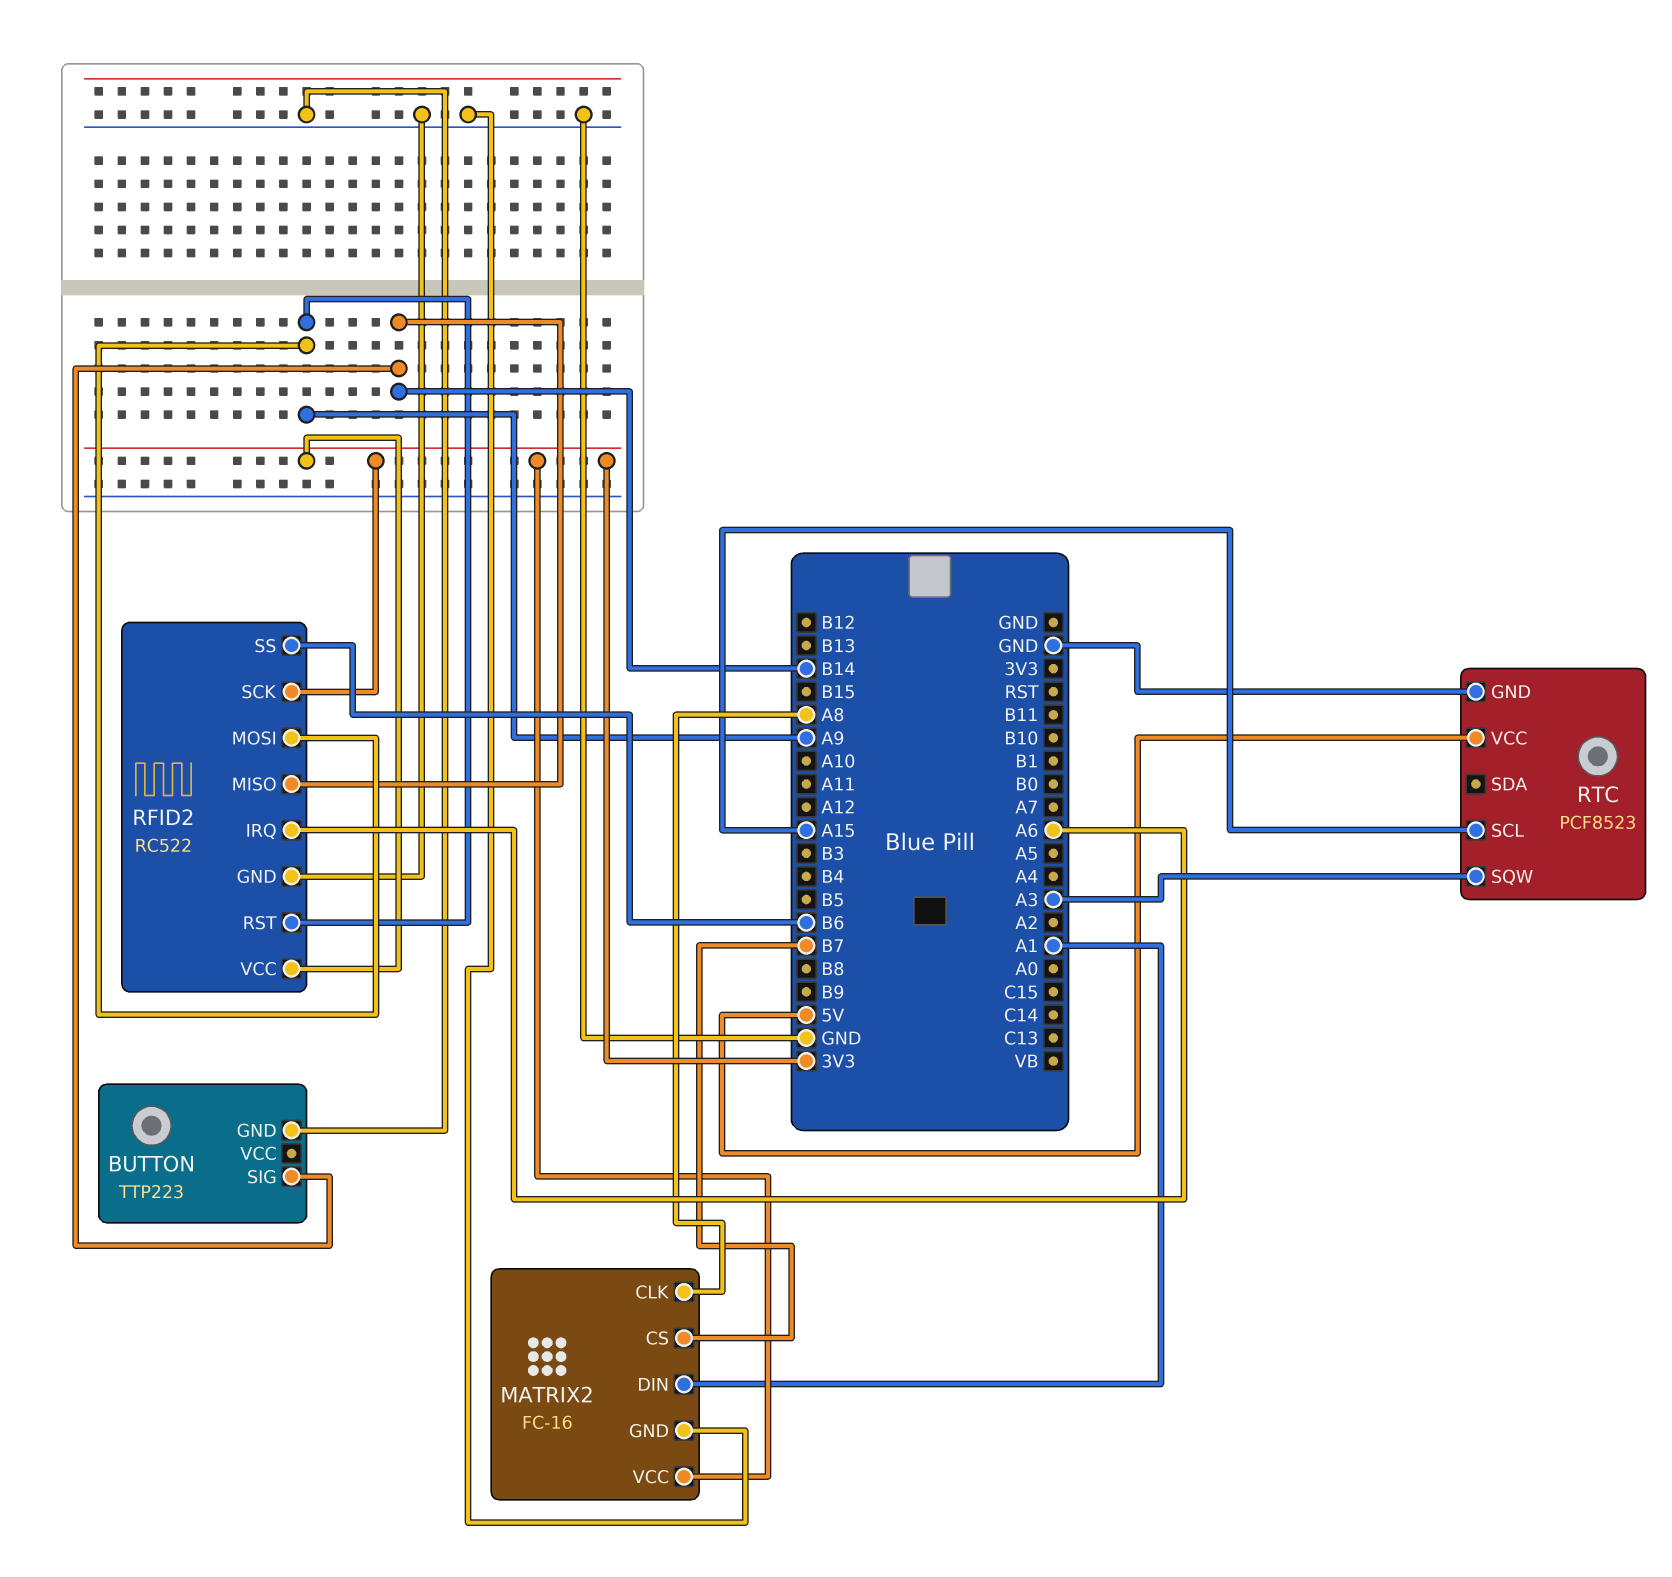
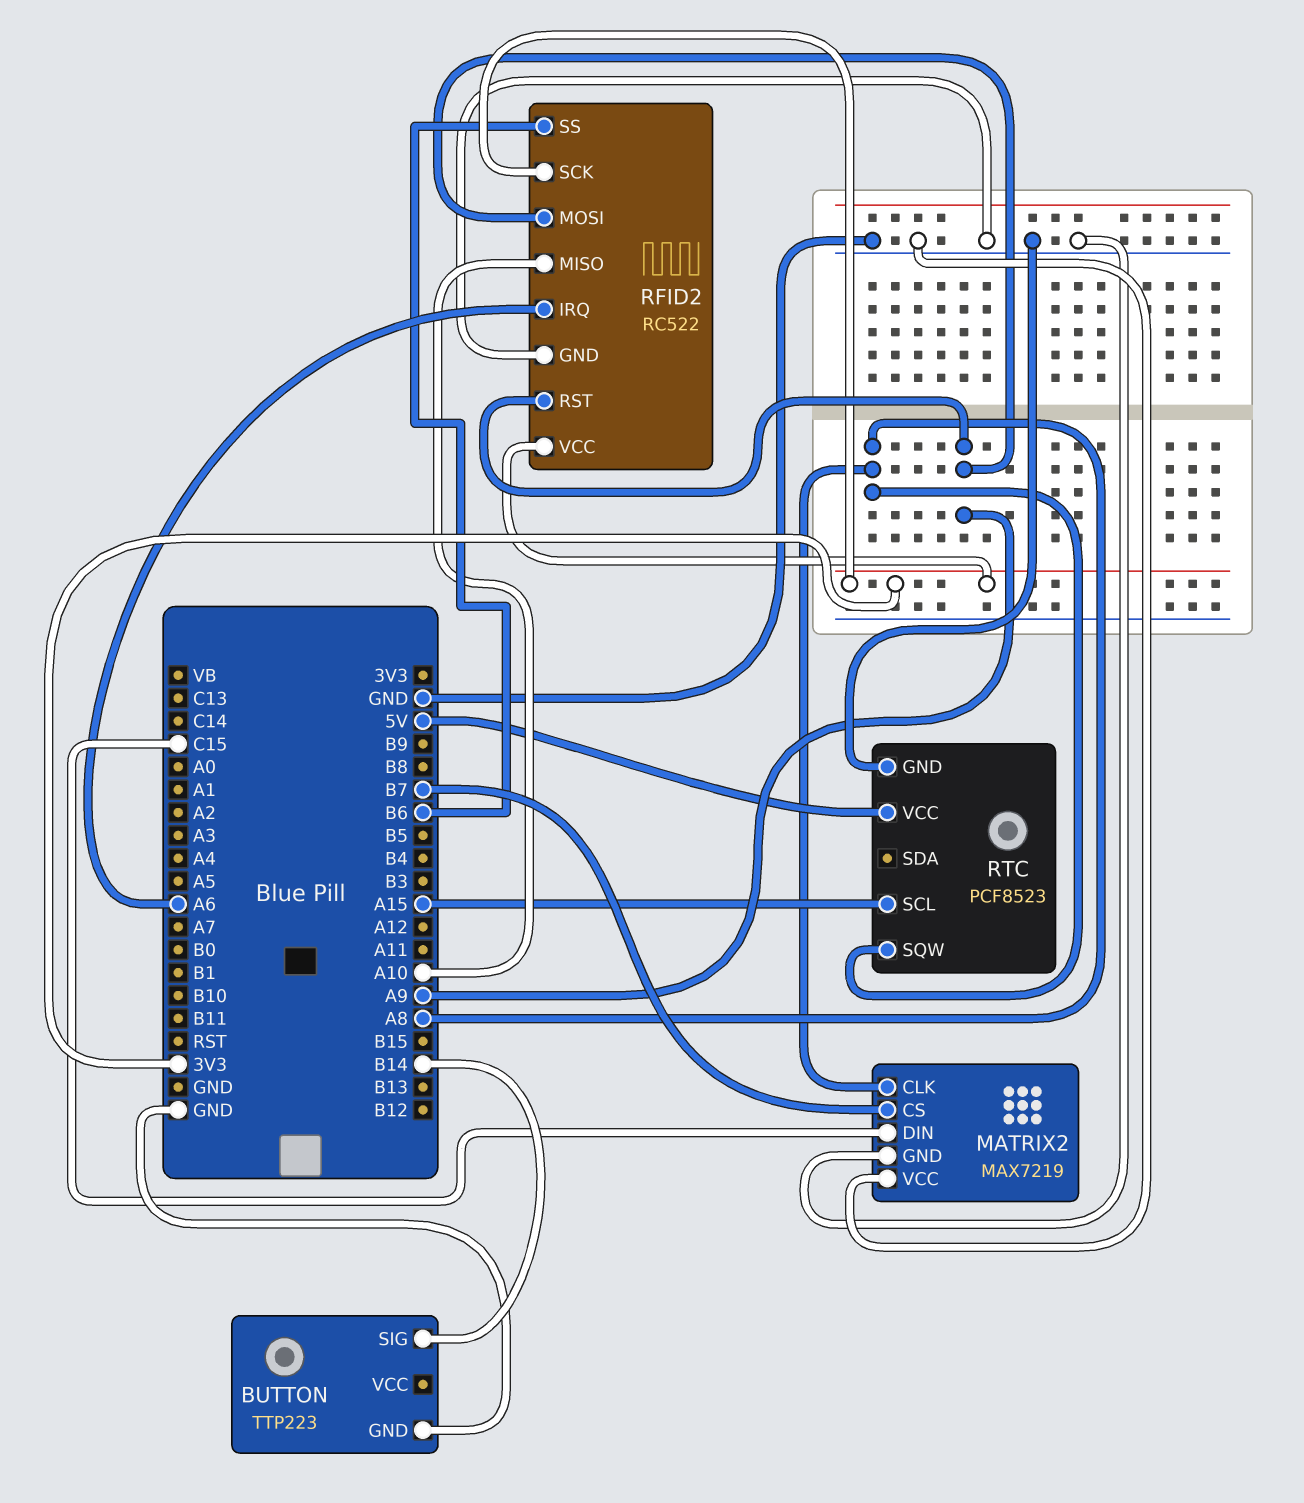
MATRIX2: FC-16 -> MAX7219
MATRIX2 pin DIN: A1 -> C15
MATRIX2 pin VCC: 3V3 -> GND
RFID2 pin MISO: B14 -> A10
RTC pin SQW: A3 -> A8

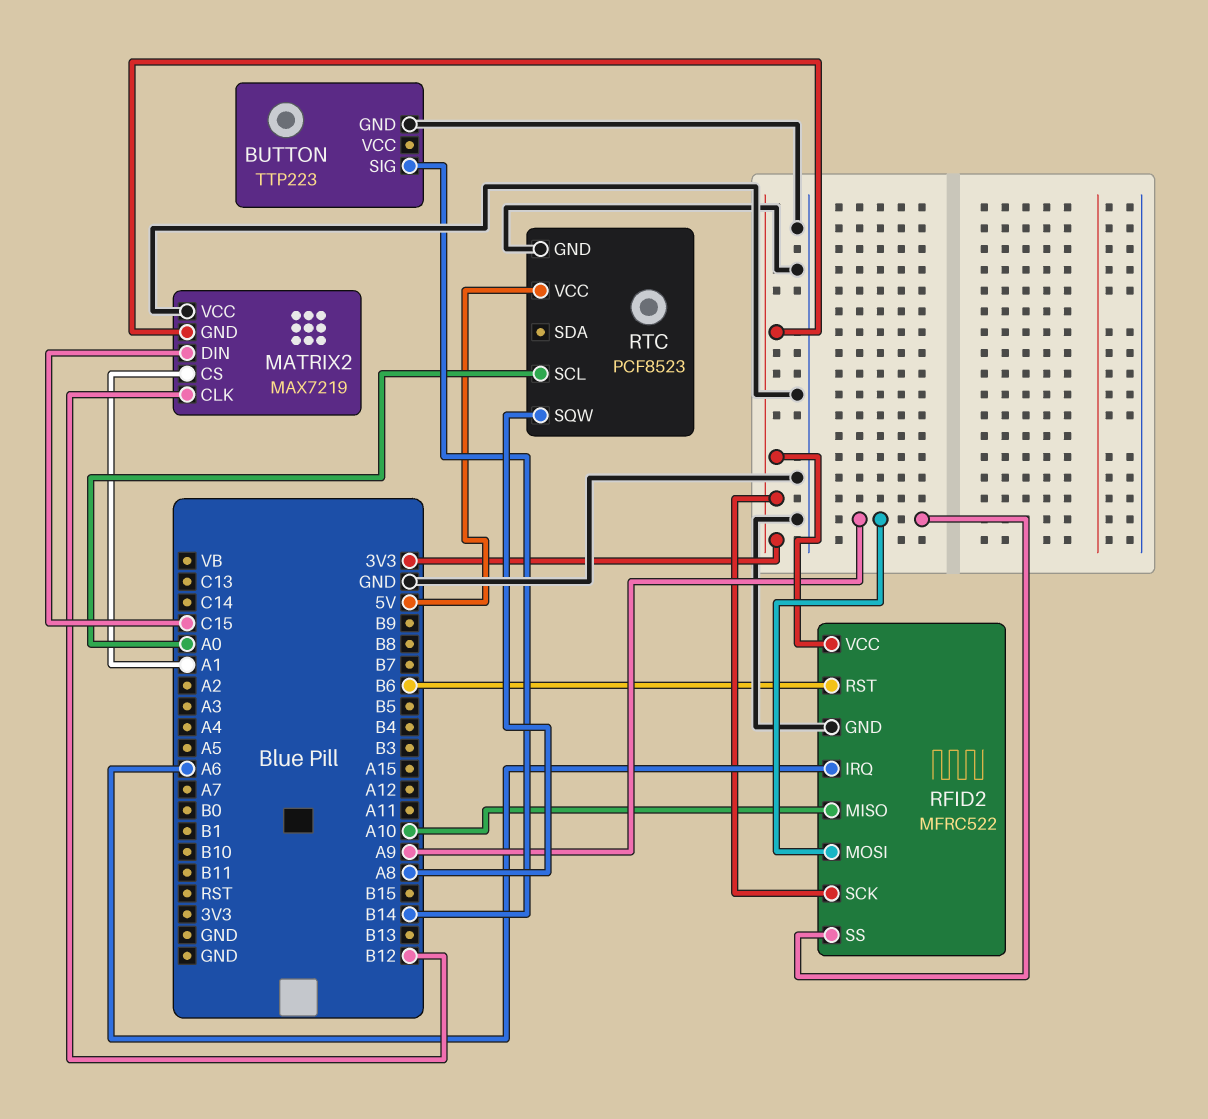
MATRIX2 pin CLK: A8 -> B12
MATRIX2 pin CS: B7 -> A1
MATRIX2 pin GND: GND -> 3V3
RFID2: RC522 -> MFRC522
RFID2 pin RST: A9 -> B6
RFID2 pin SS: B6 -> A9
RTC pin SCL: A15 -> A0

